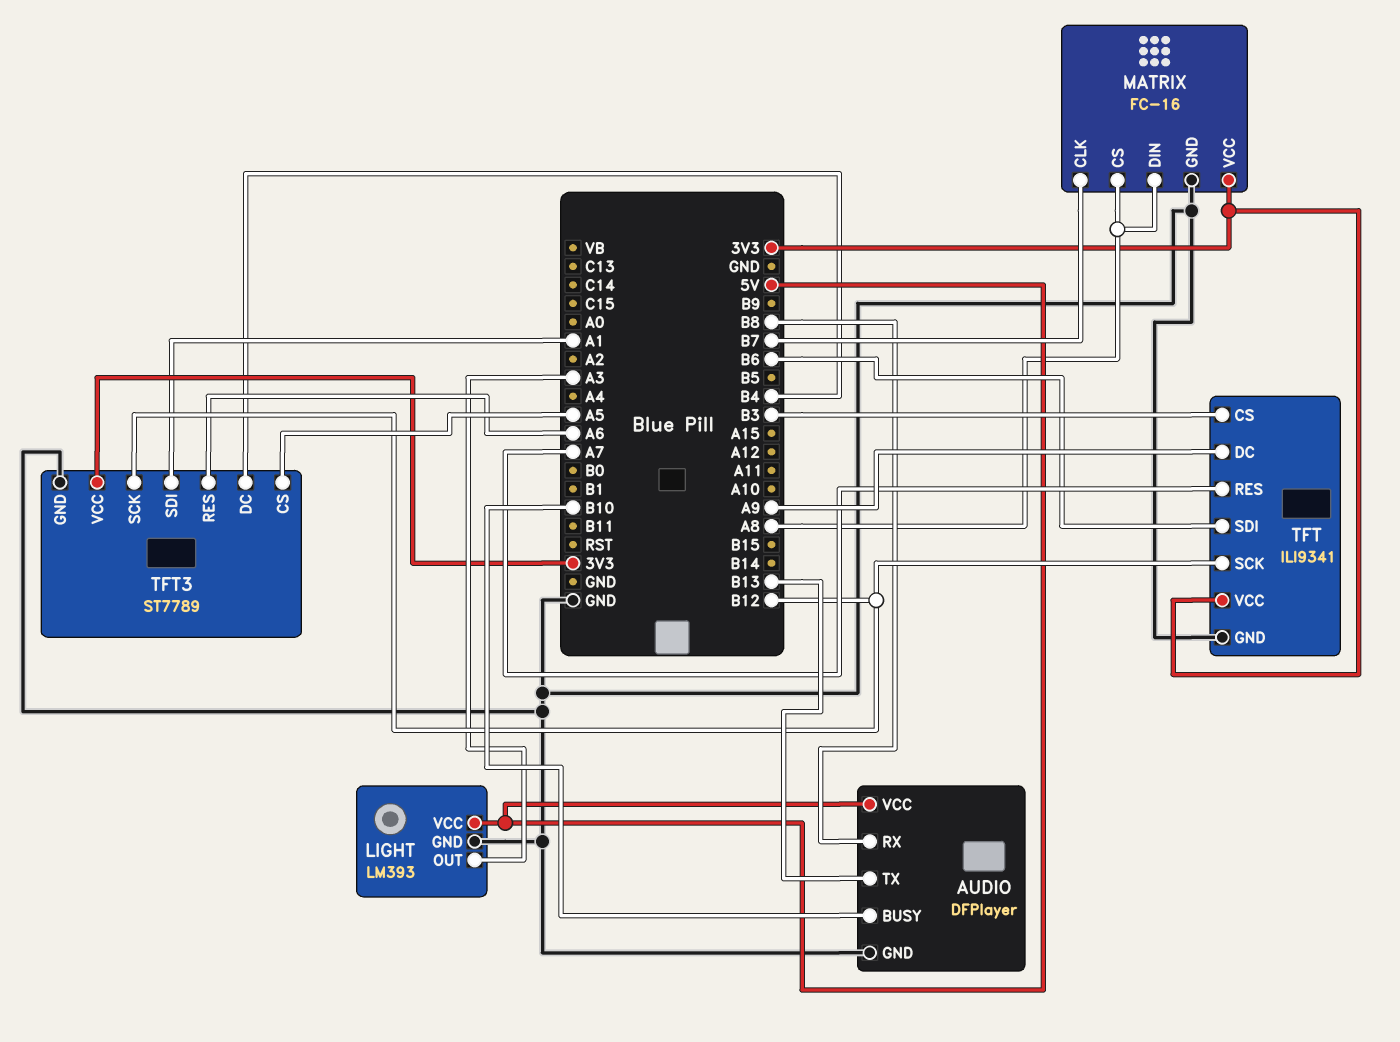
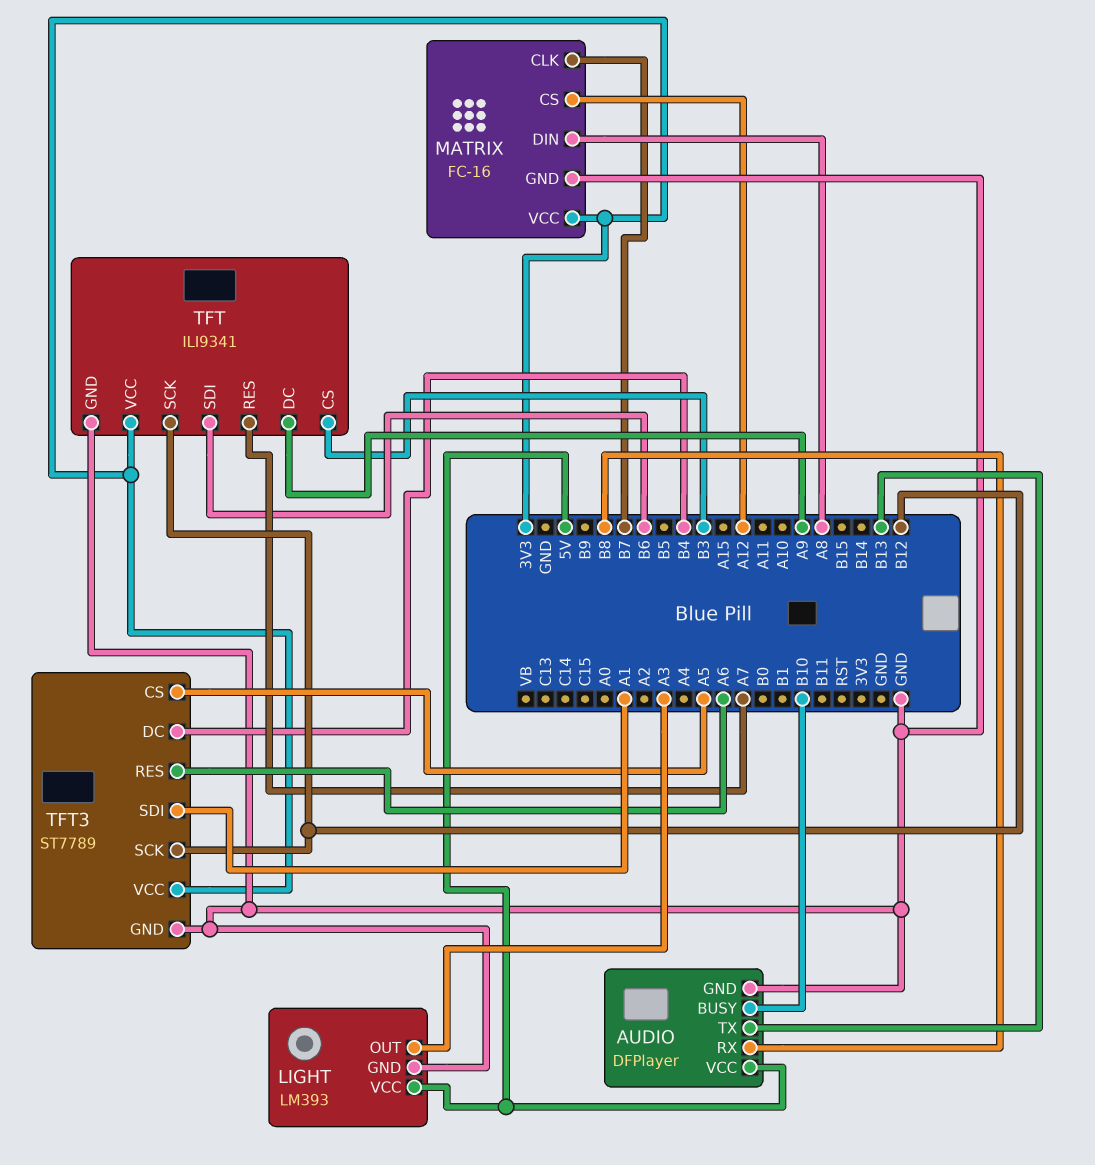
MATRIX pin CS: A8 -> A12

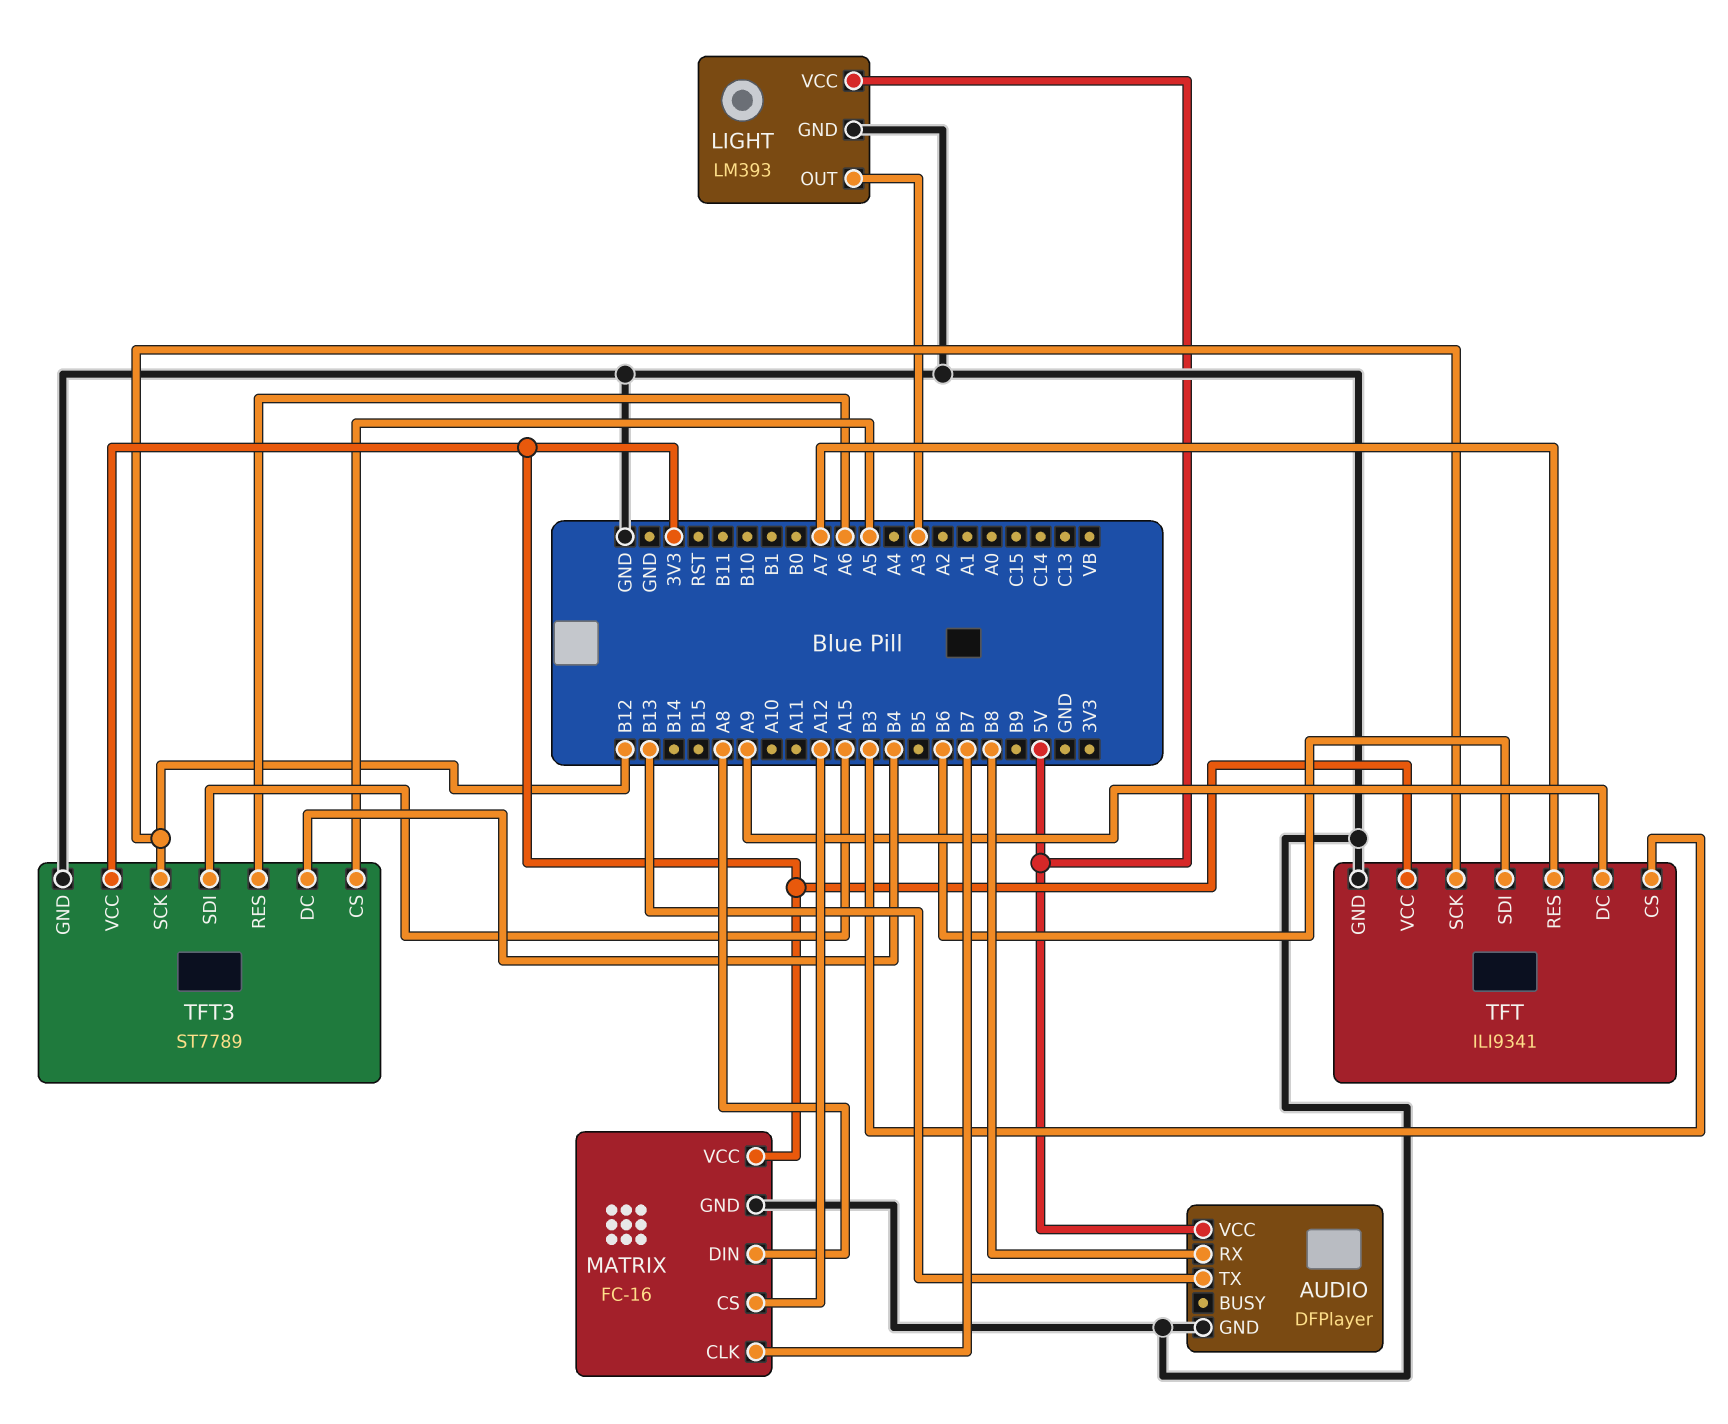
AUDIO pin BUSY: B10 -> none
TFT3 pin SDI: A1 -> A15

